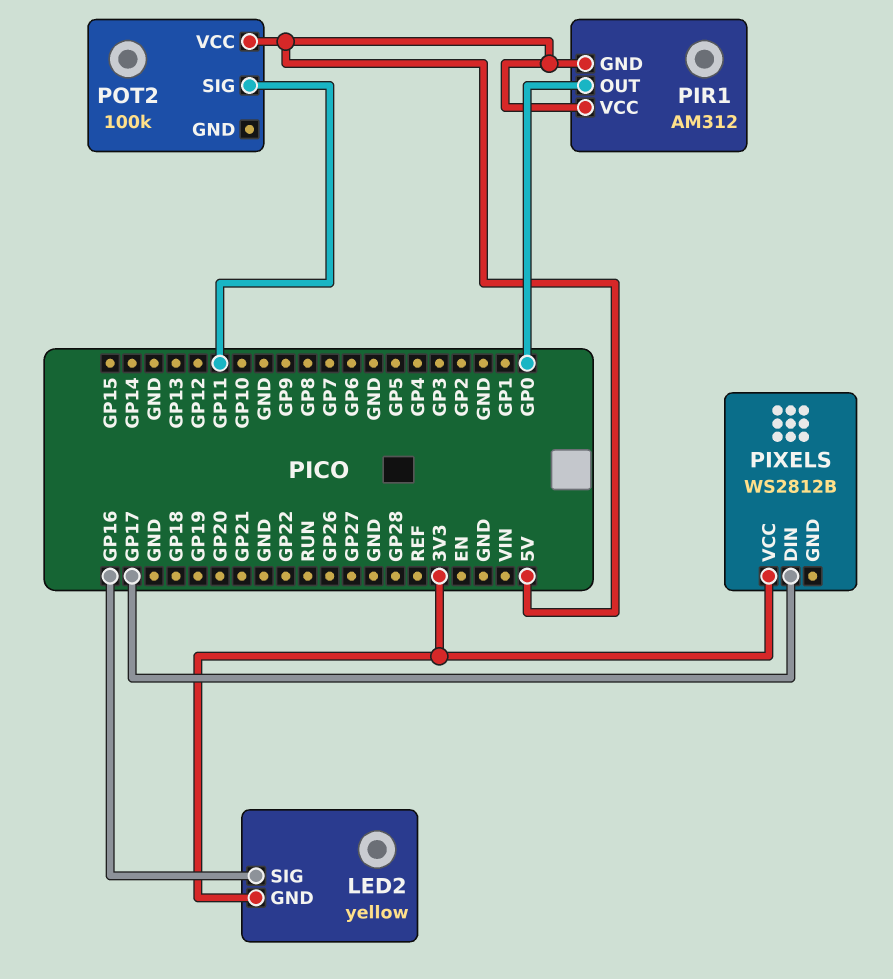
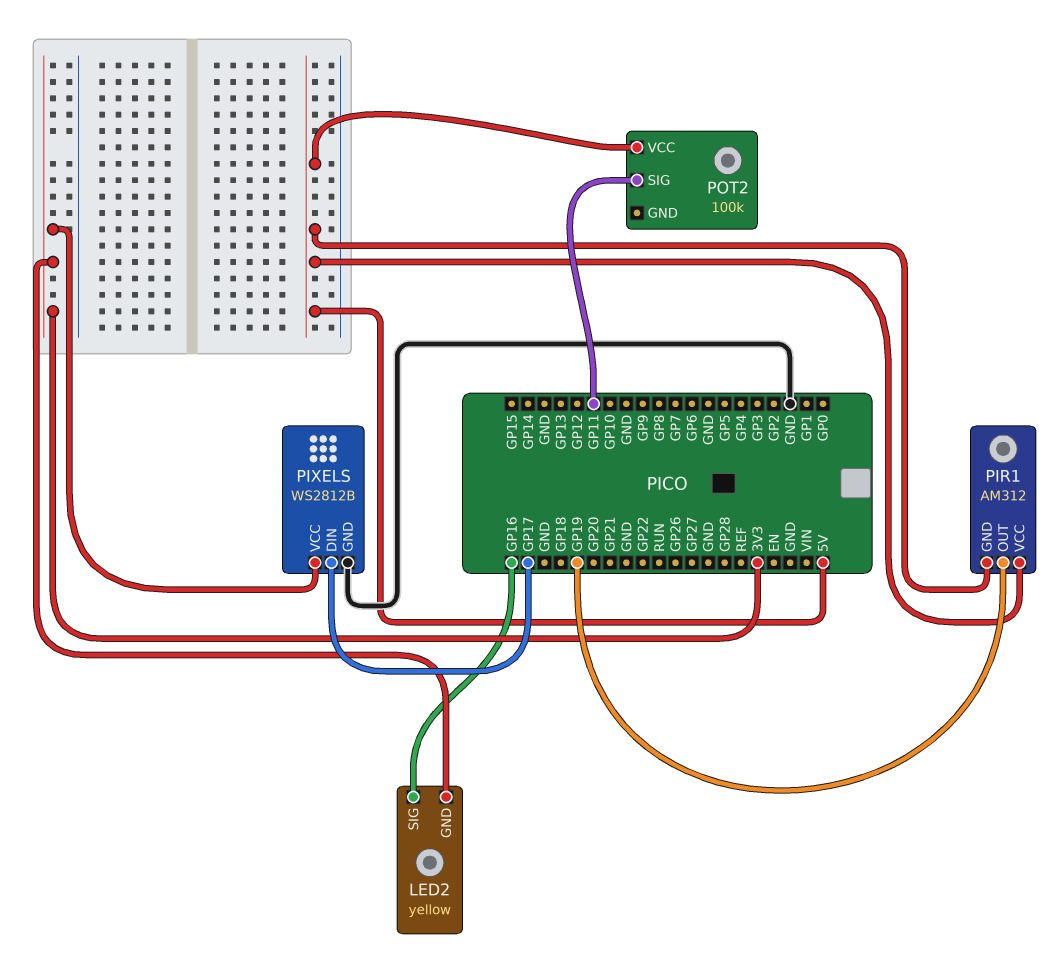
PIR1 pin OUT: GP0 -> GP19
PIXELS pin GND: none -> GND

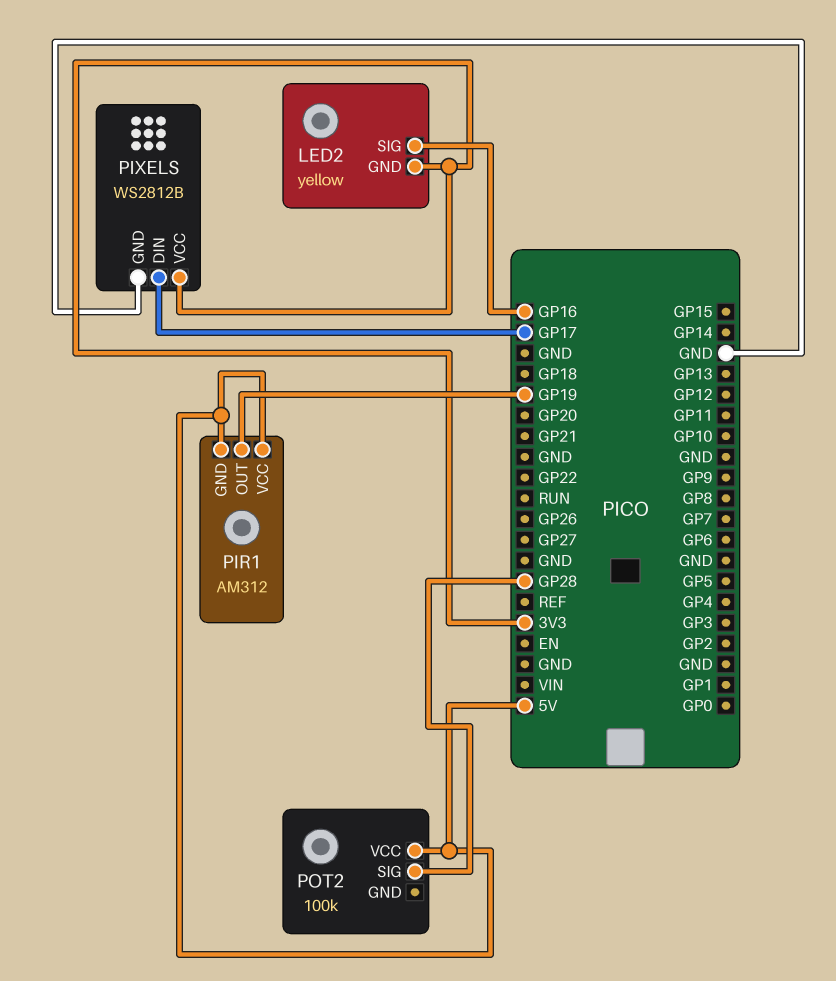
POT2 pin SIG: GP11 -> GP28

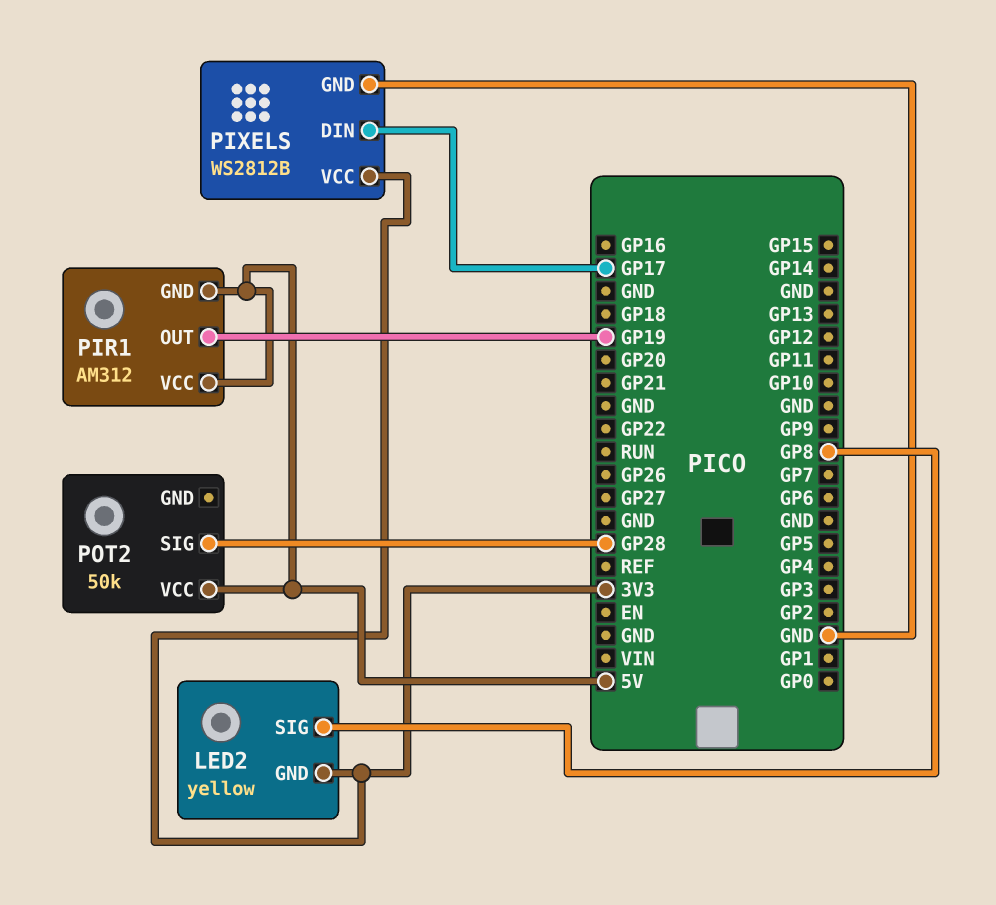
LED2 pin SIG: GP16 -> GP8
POT2: 100k -> 50k

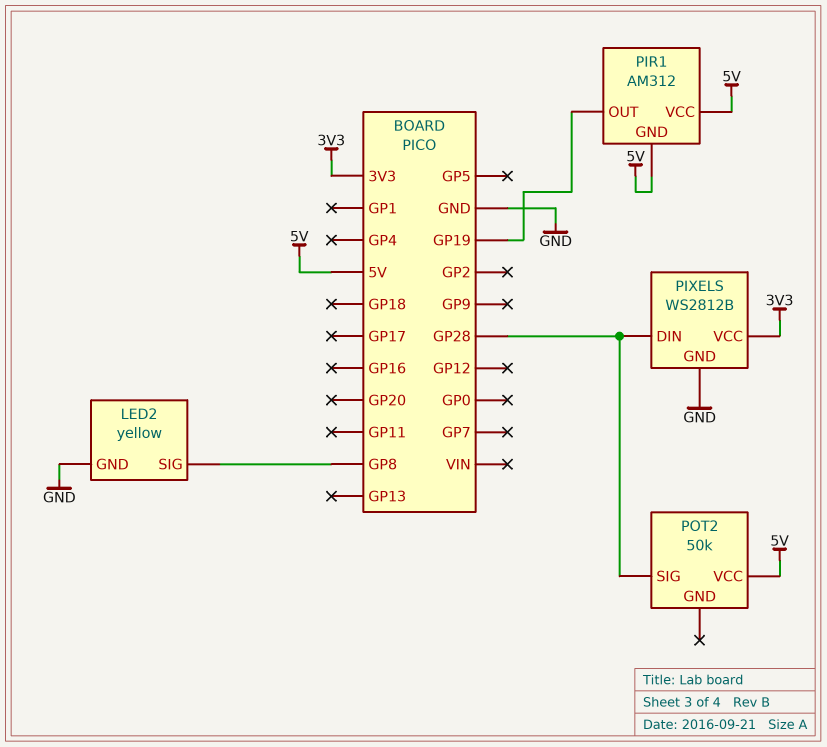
LED2 pin GND: 3V3 -> GND
PIXELS pin DIN: GP17 -> GP28

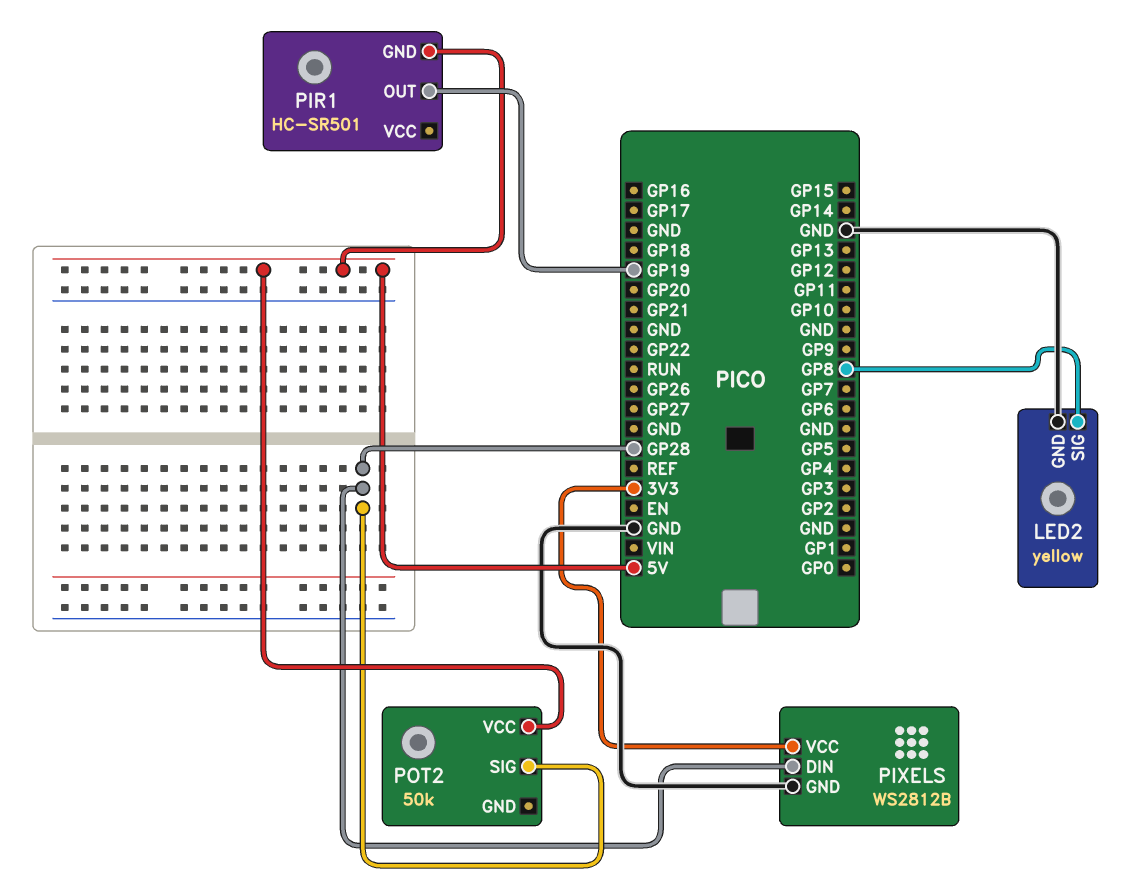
PIR1: AM312 -> HC-SR501
PIR1 pin VCC: 5V -> none

